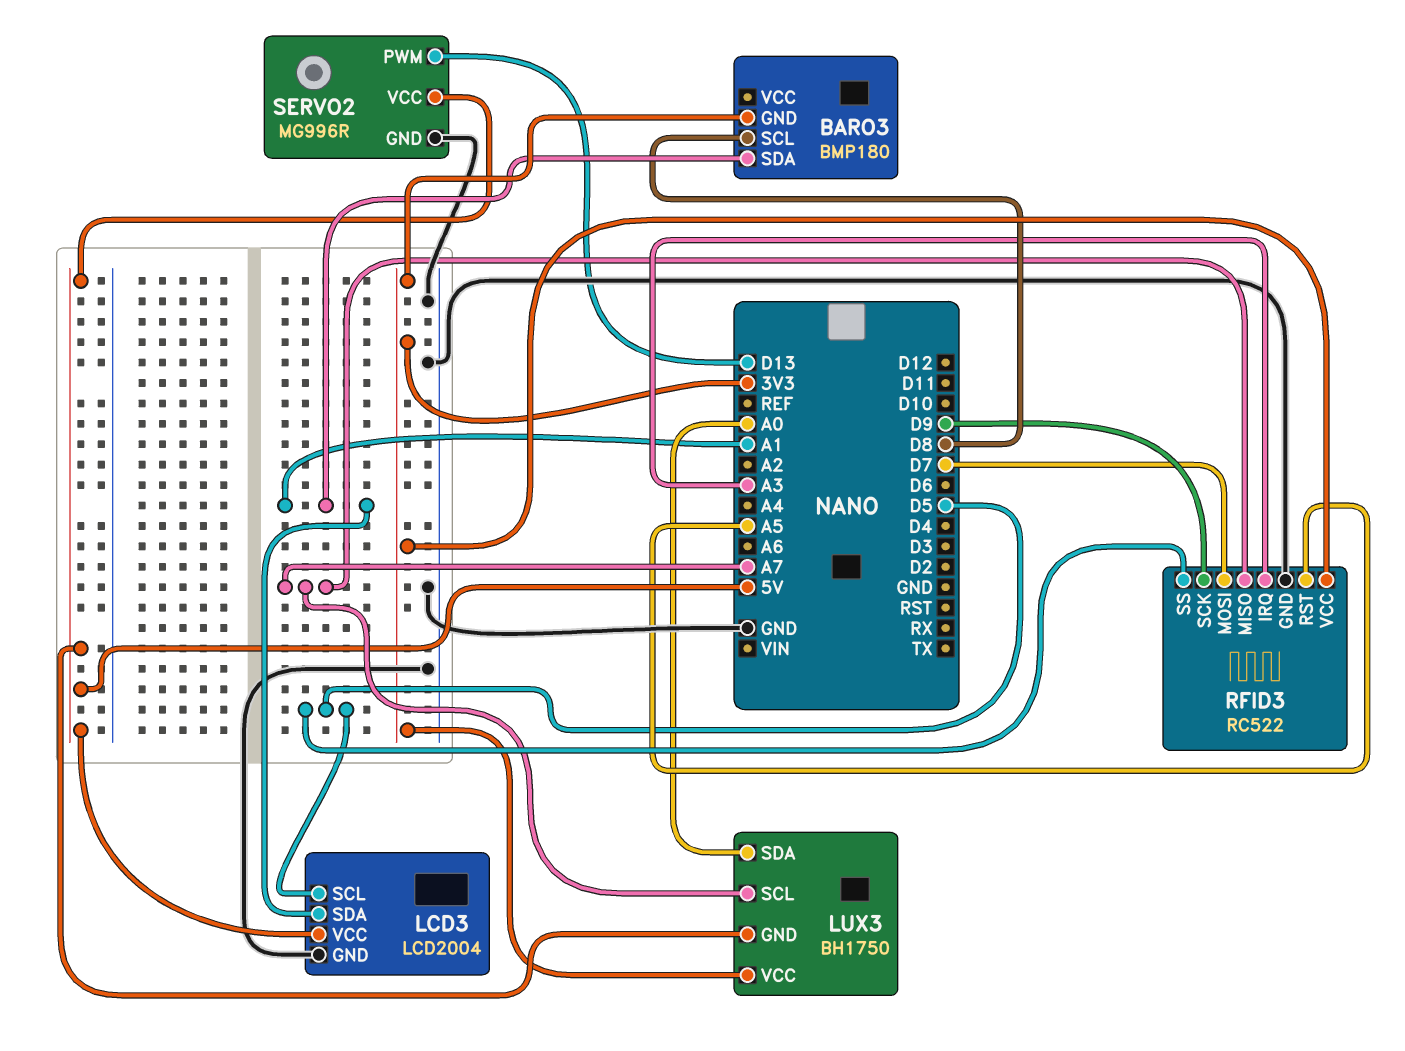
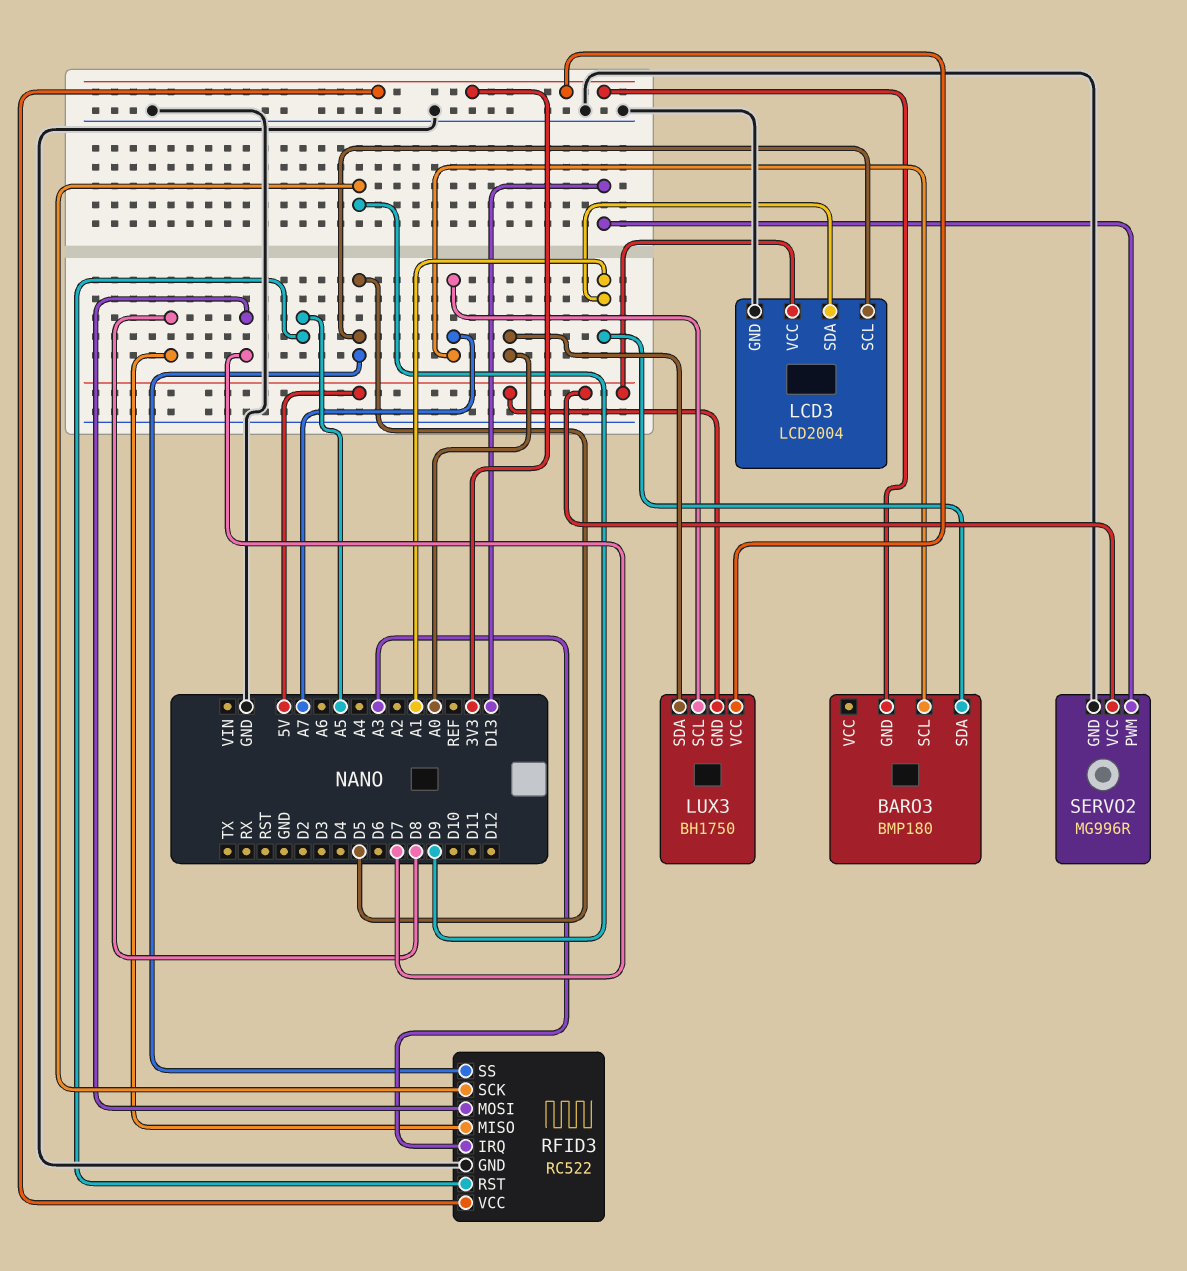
BARO3 pin SCL: D8 -> A7
RFID3 pin MISO: A7 -> D8

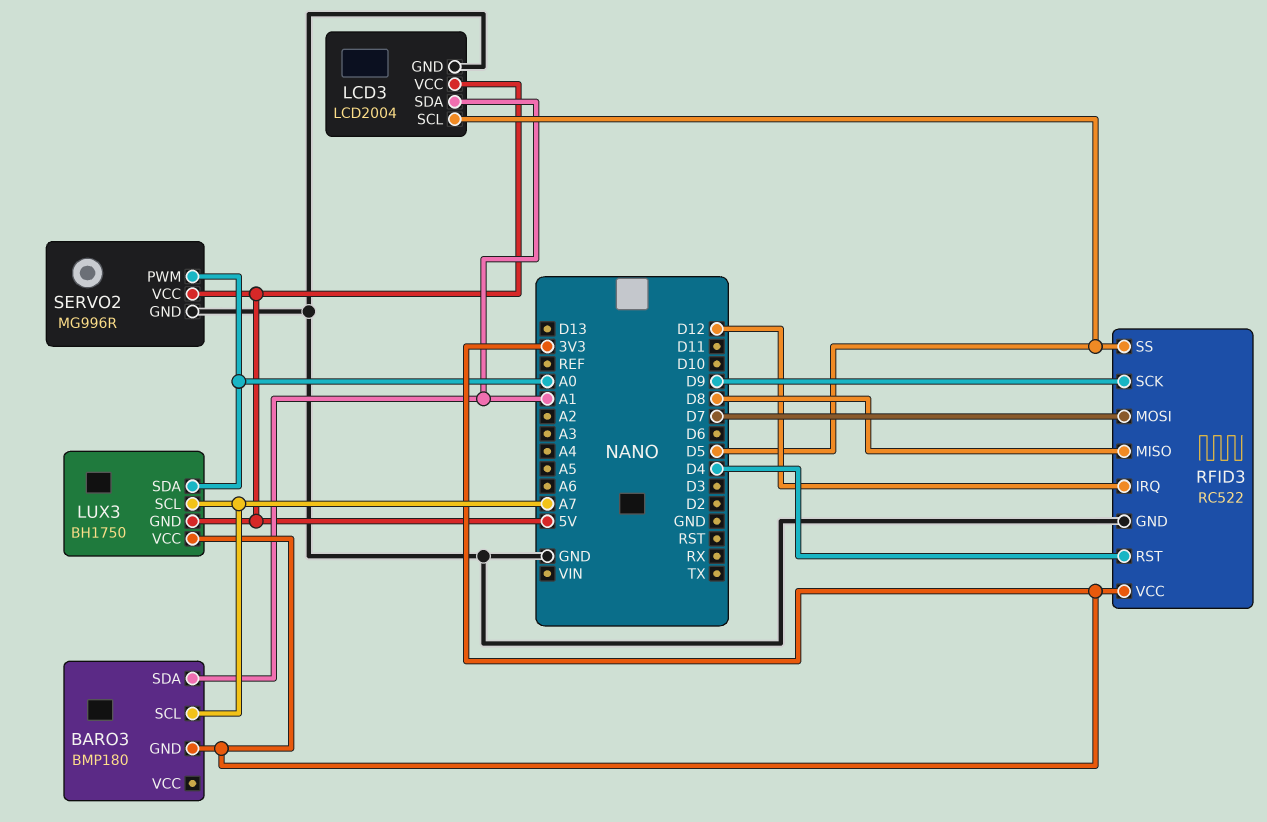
RFID3 pin IRQ: A3 -> D12
RFID3 pin RST: A5 -> D4
SERVO2 pin PWM: D13 -> A0

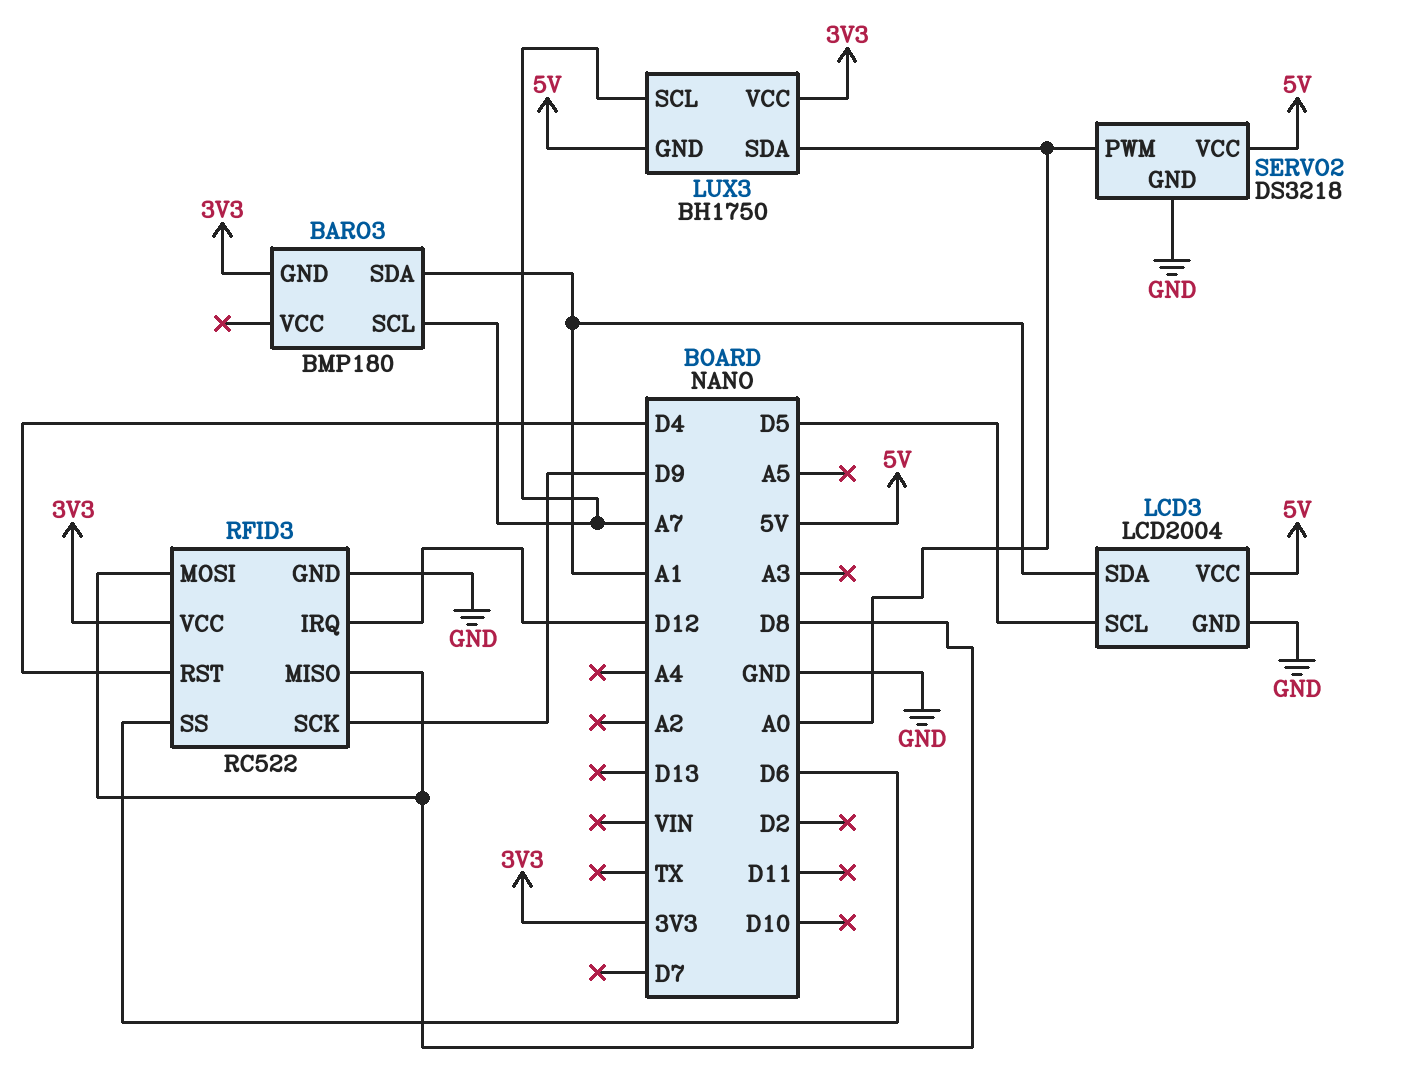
RFID3 pin MOSI: D7 -> D8
RFID3 pin SS: D5 -> D6
SERVO2: MG996R -> DS3218

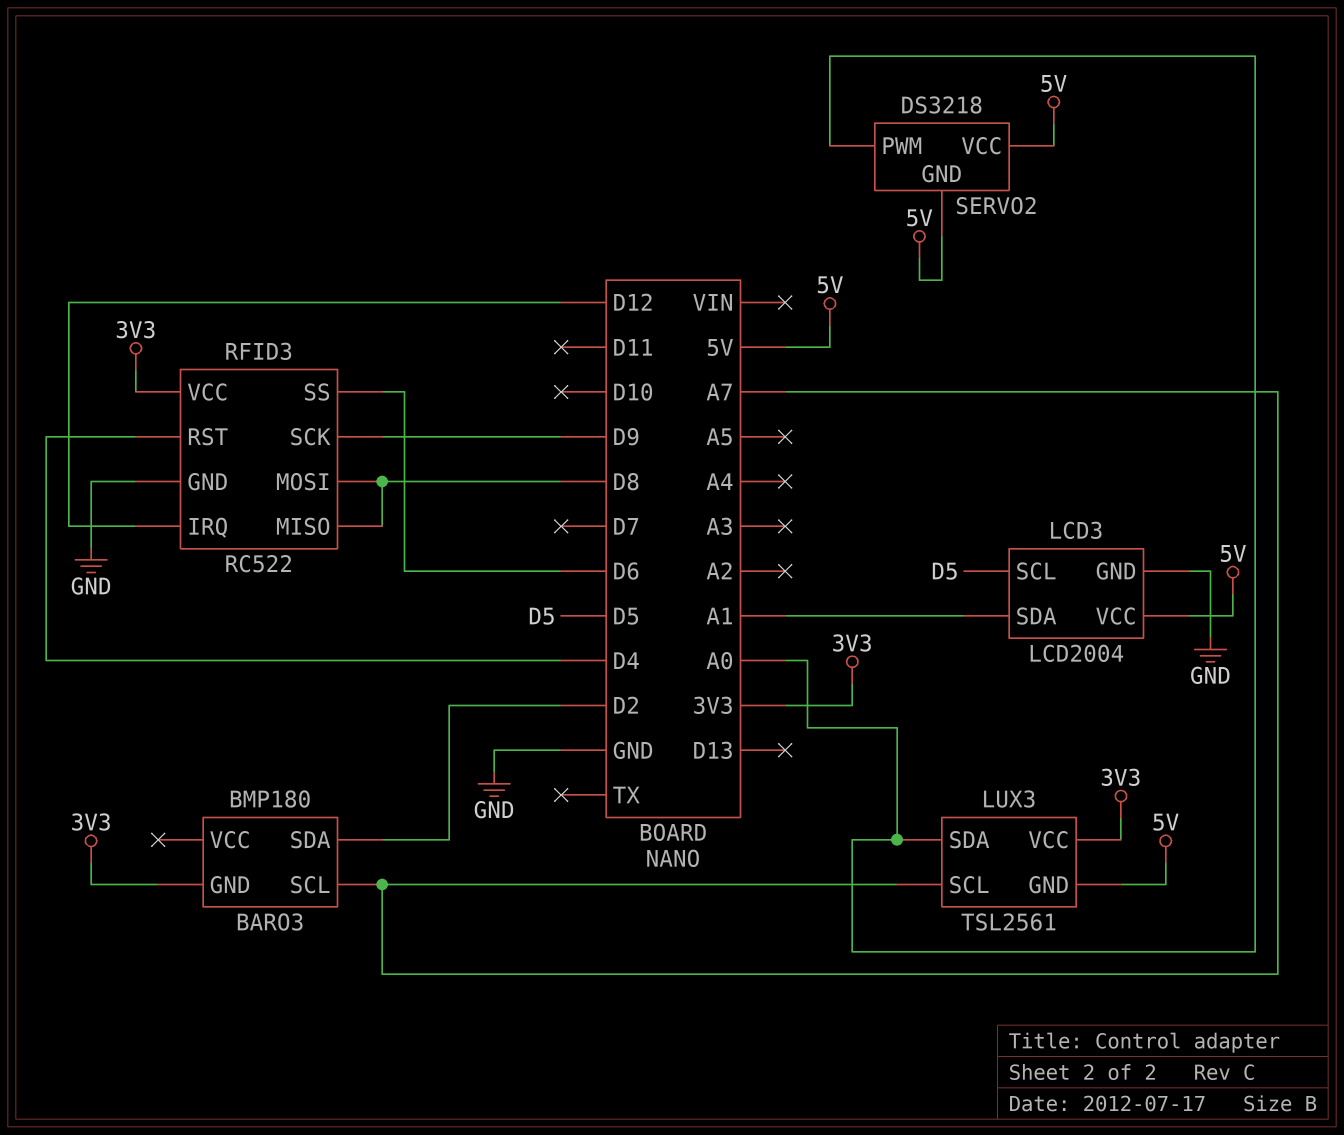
BARO3 pin SDA: A1 -> D2
LUX3: BH1750 -> TSL2561
SERVO2 pin GND: GND -> 5V

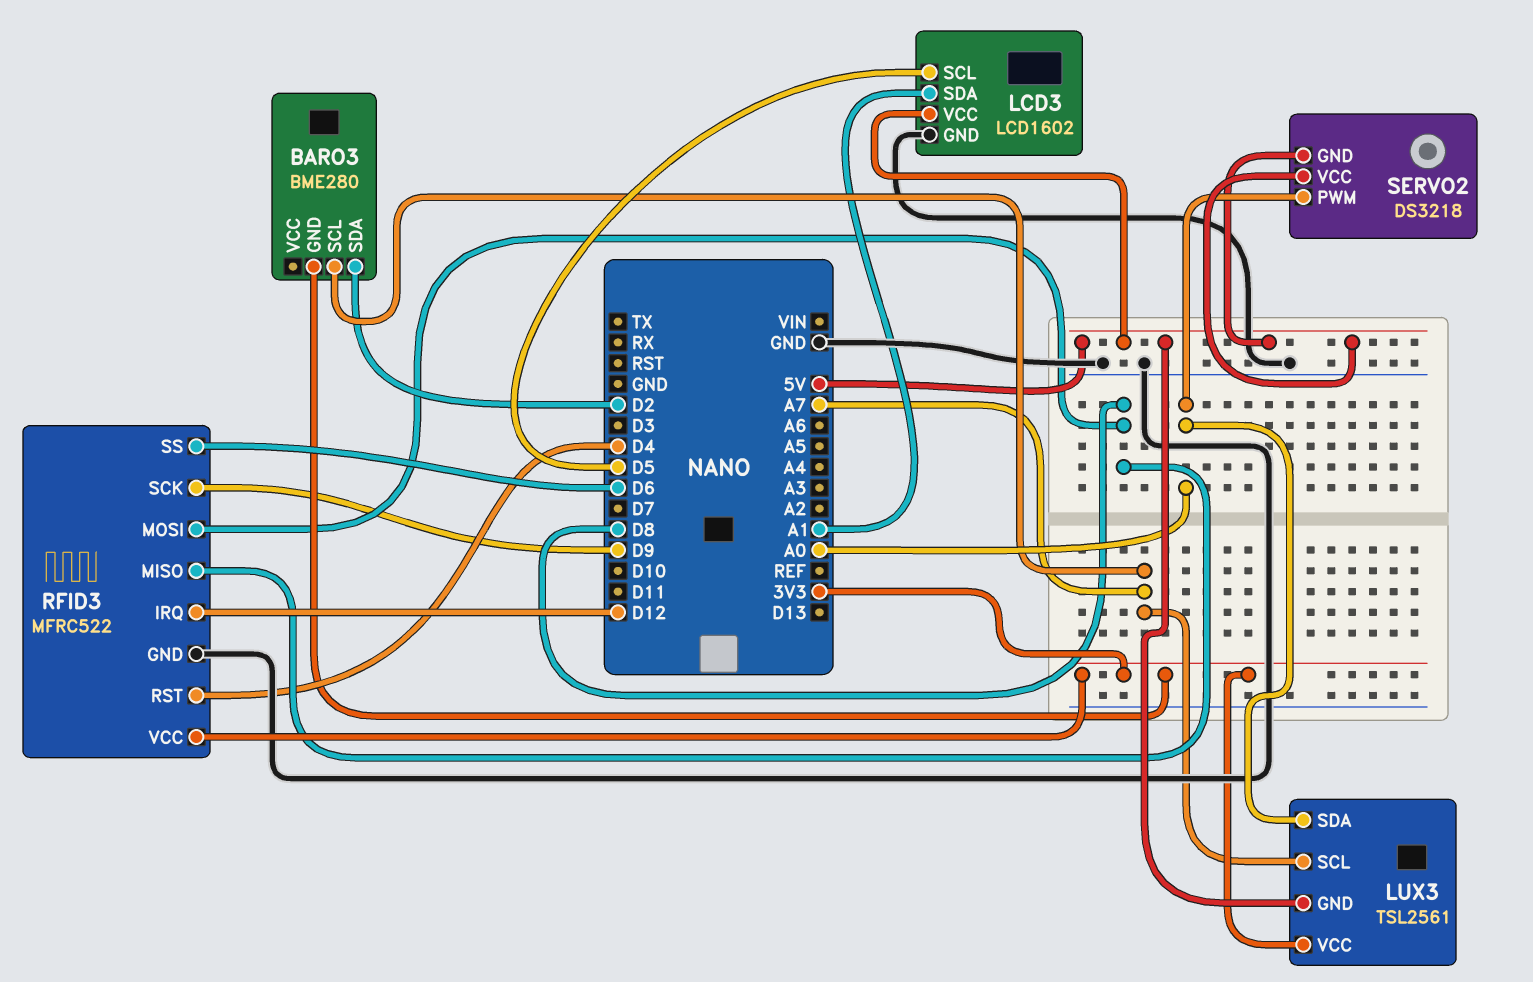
BARO3: BMP180 -> BME280
LCD3: LCD2004 -> LCD1602
RFID3: RC522 -> MFRC522

